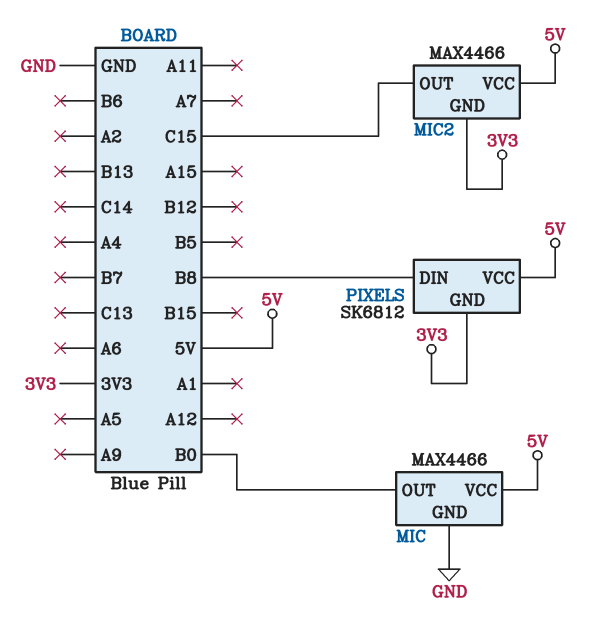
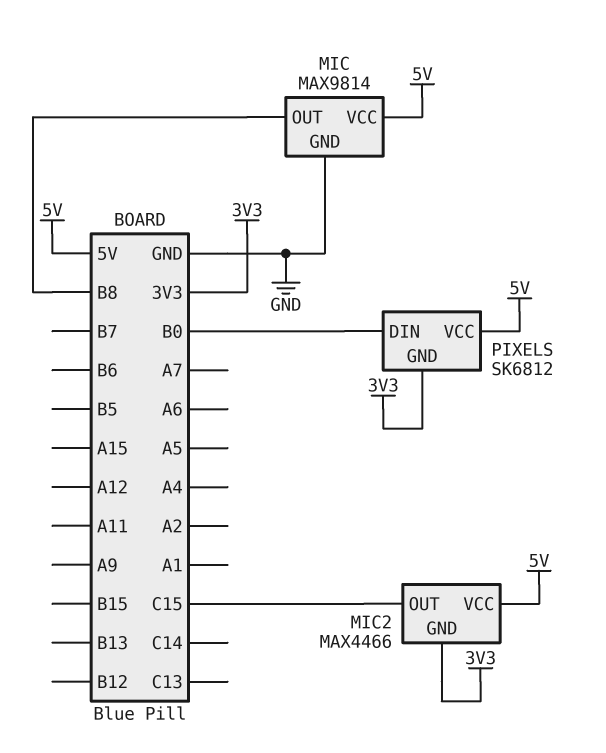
MIC: MAX4466 -> MAX9814
MIC pin OUT: B0 -> B8
PIXELS pin DIN: B8 -> B0

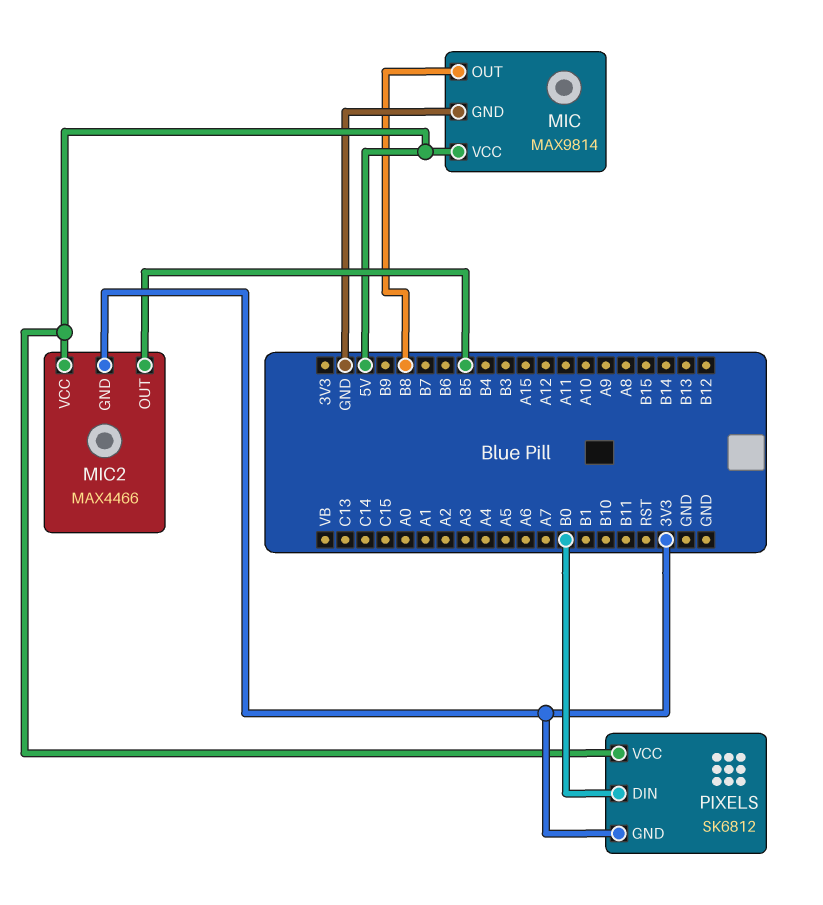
MIC2 pin OUT: C15 -> B5

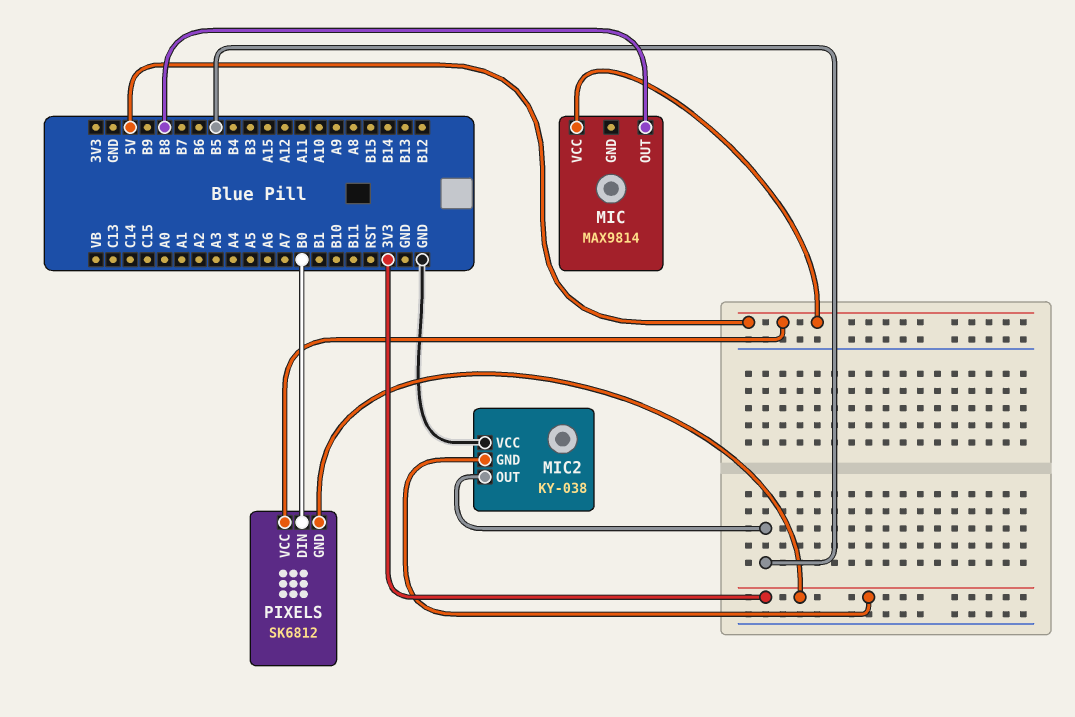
MIC pin GND: GND -> none
MIC2: MAX4466 -> KY-038
MIC2 pin VCC: 5V -> GND

